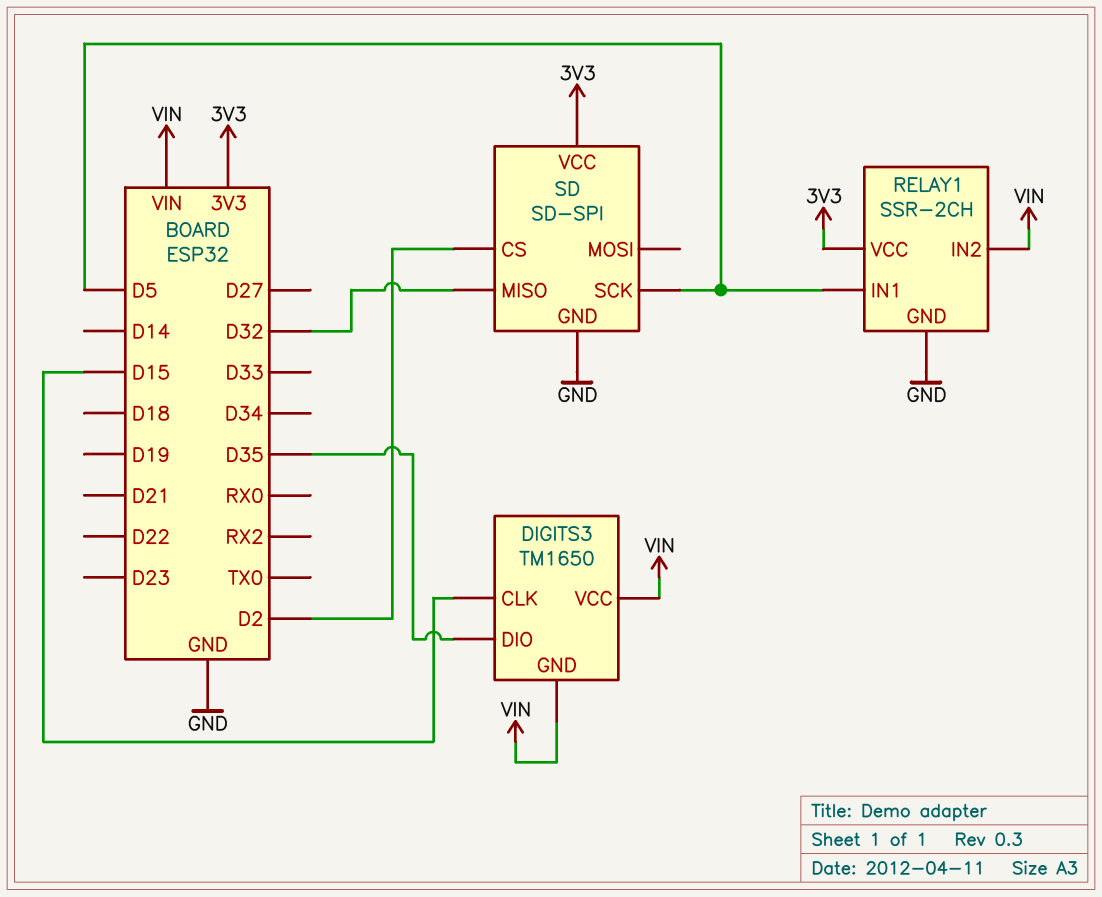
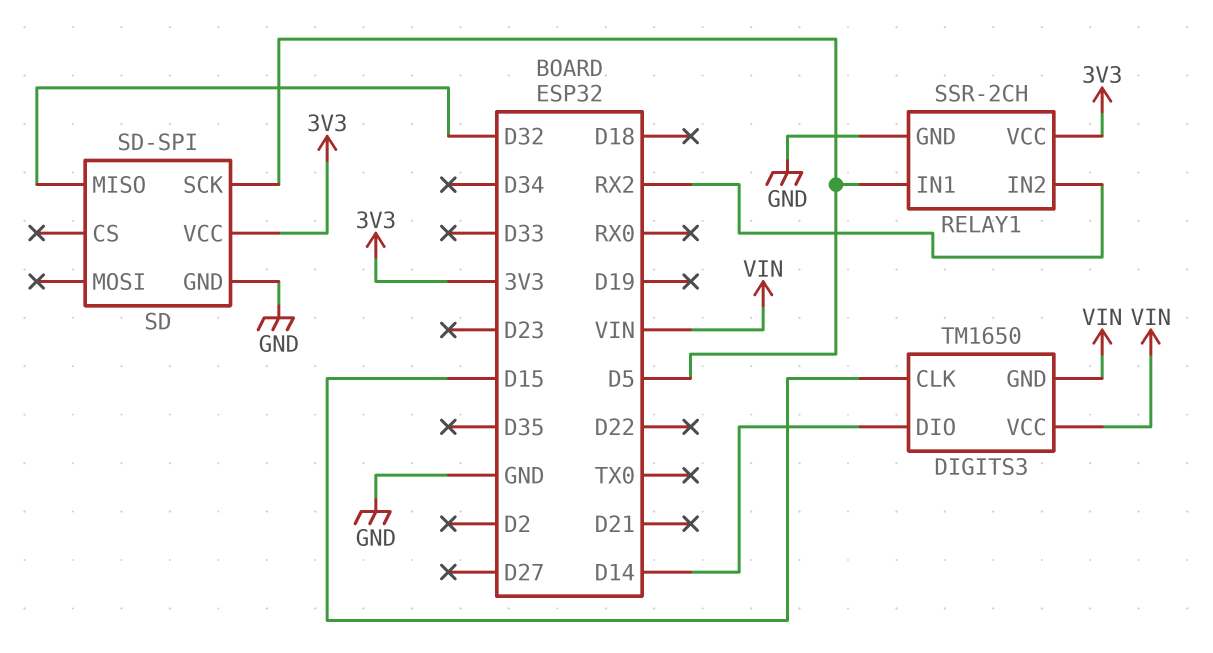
DIGITS3 pin DIO: D35 -> D14
RELAY1 pin IN2: VIN -> RX2
SD pin CS: D2 -> none

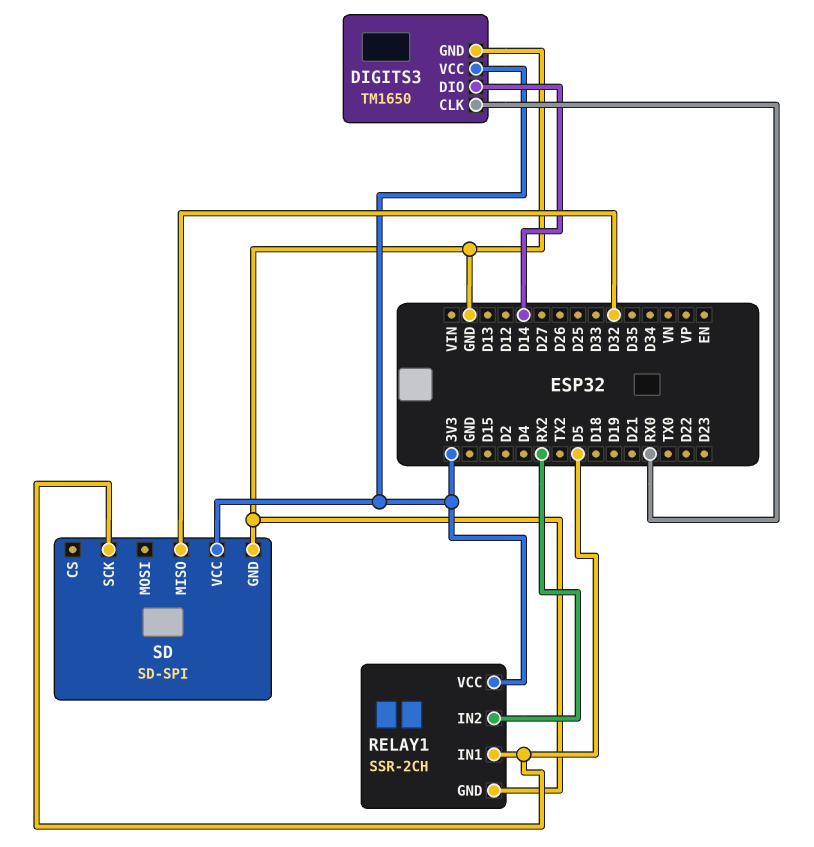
DIGITS3 pin CLK: D15 -> RX0
DIGITS3 pin GND: VIN -> GND
DIGITS3 pin VCC: VIN -> 3V3

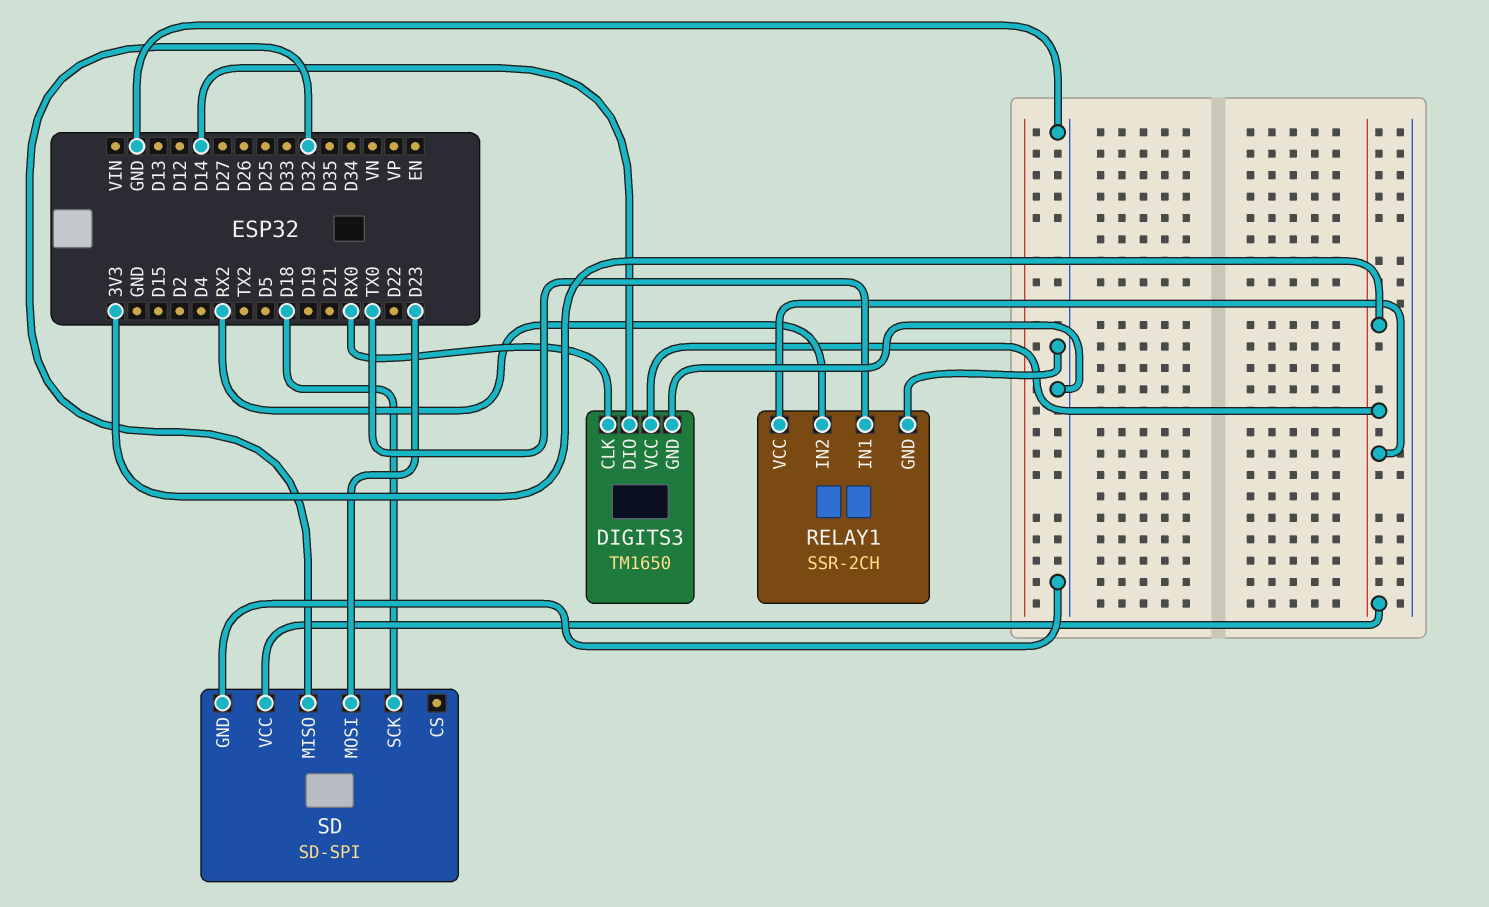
RELAY1 pin IN1: D5 -> TX0
SD pin MOSI: none -> D23
SD pin SCK: D5 -> D18

